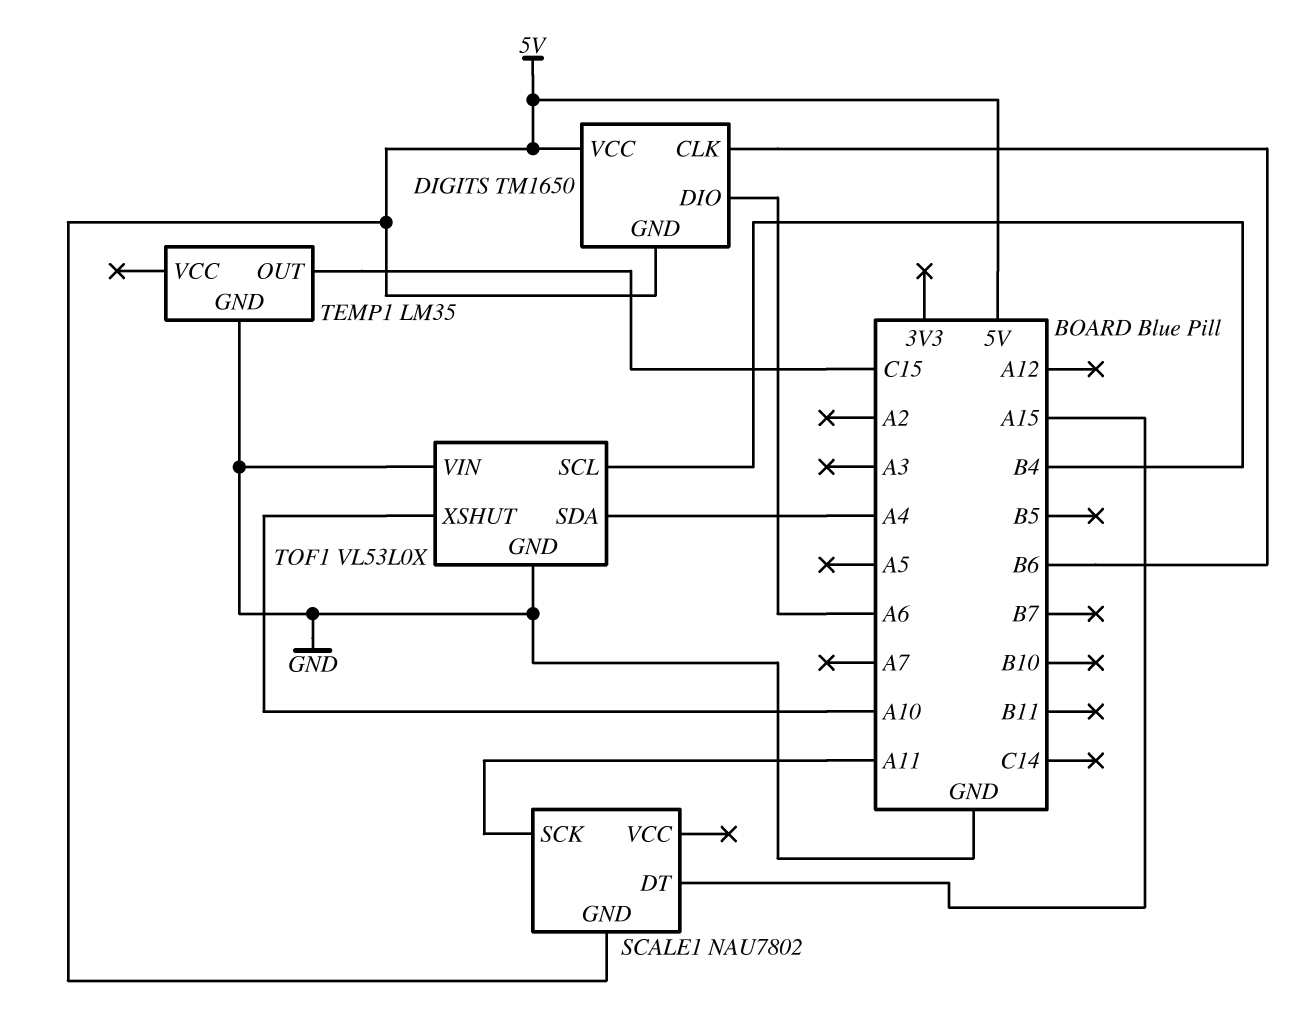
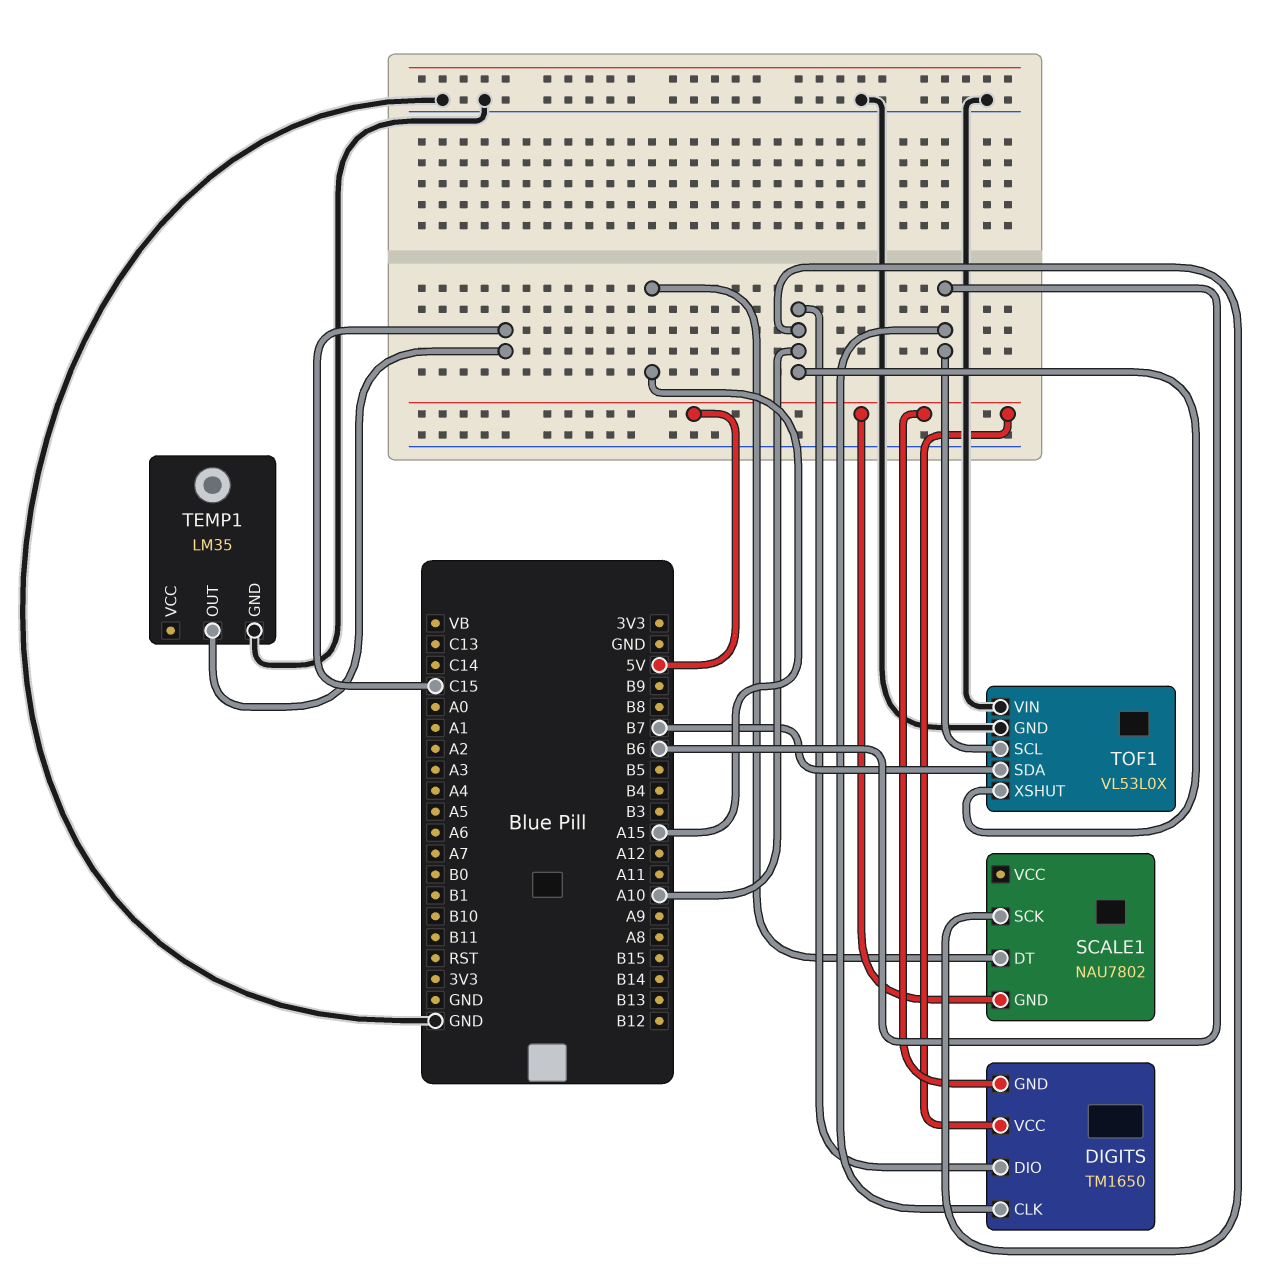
DIGITS pin DIO: A6 -> A10
SCALE1 pin SCK: A11 -> A10
TOF1 pin SCL: B4 -> B6
TOF1 pin SDA: A4 -> B7

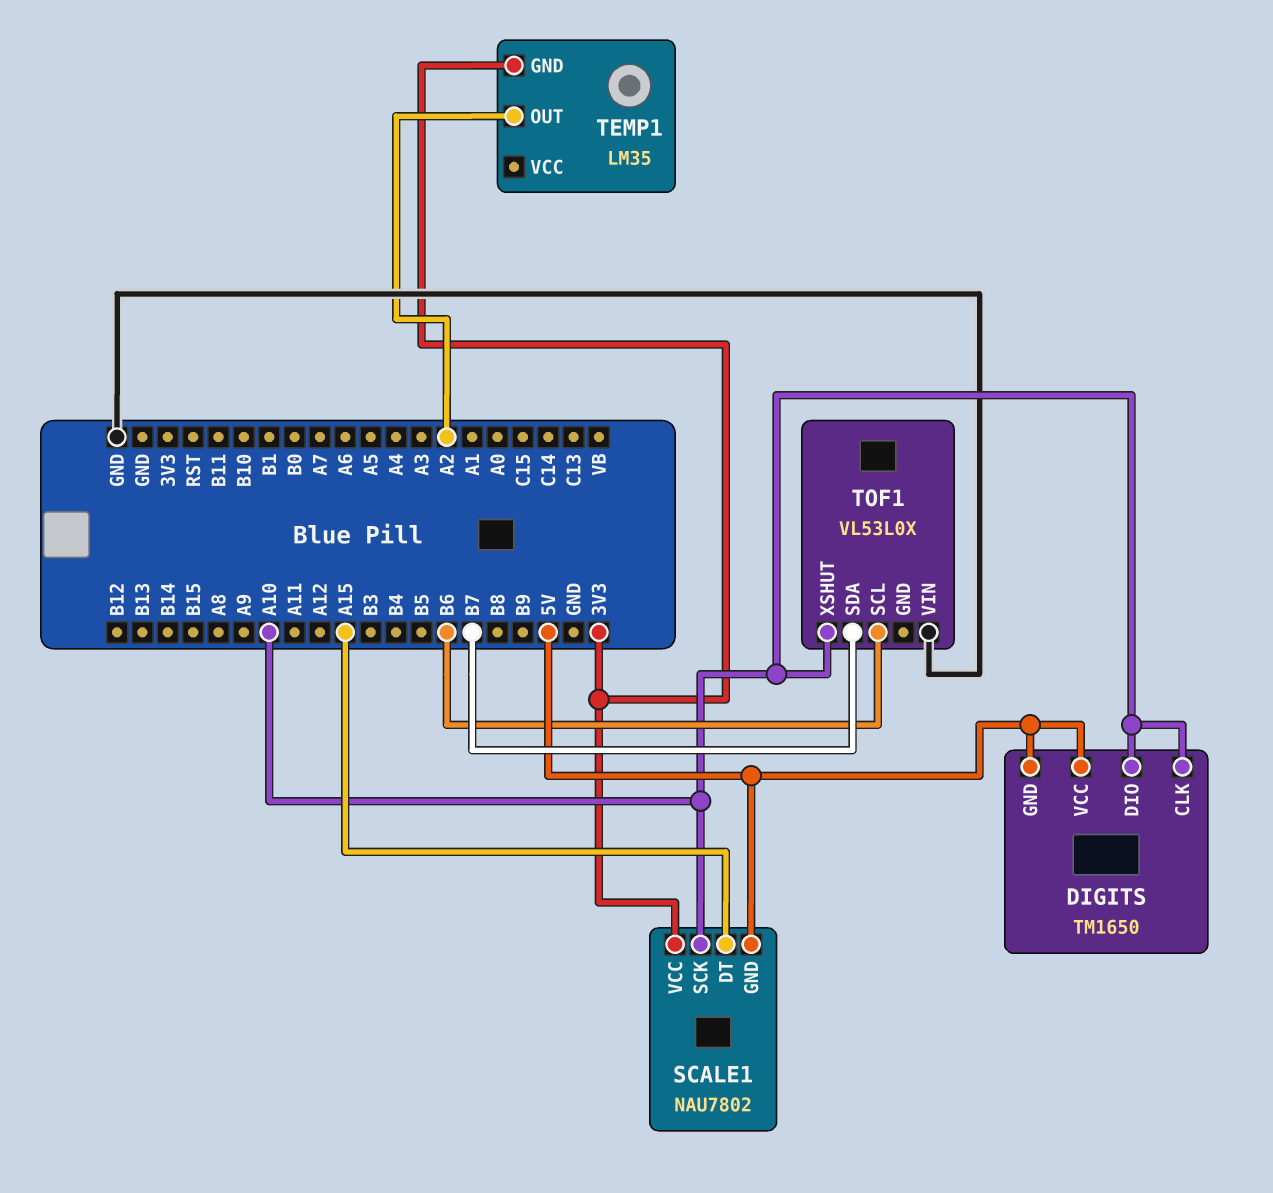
DIGITS pin CLK: B6 -> A10
SCALE1 pin VCC: none -> 3V3
TEMP1 pin GND: GND -> 3V3
TEMP1 pin OUT: C15 -> A2
TOF1 pin GND: GND -> none

